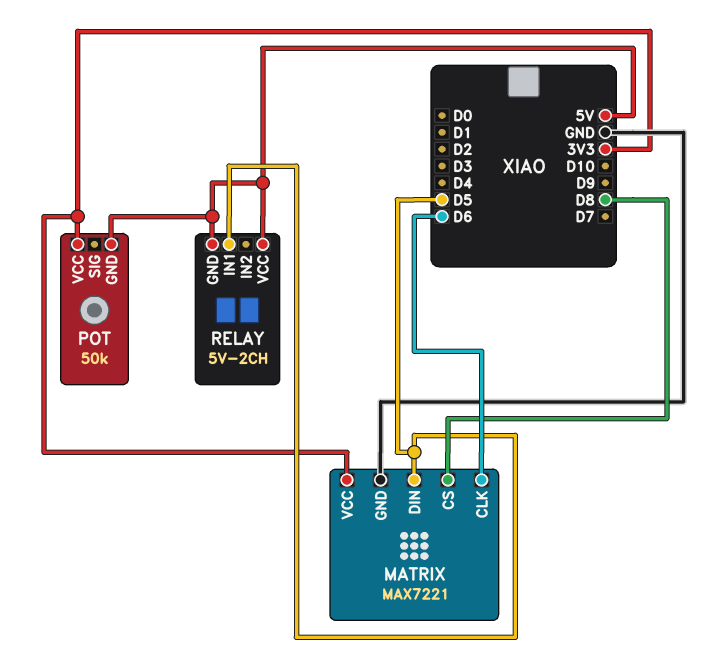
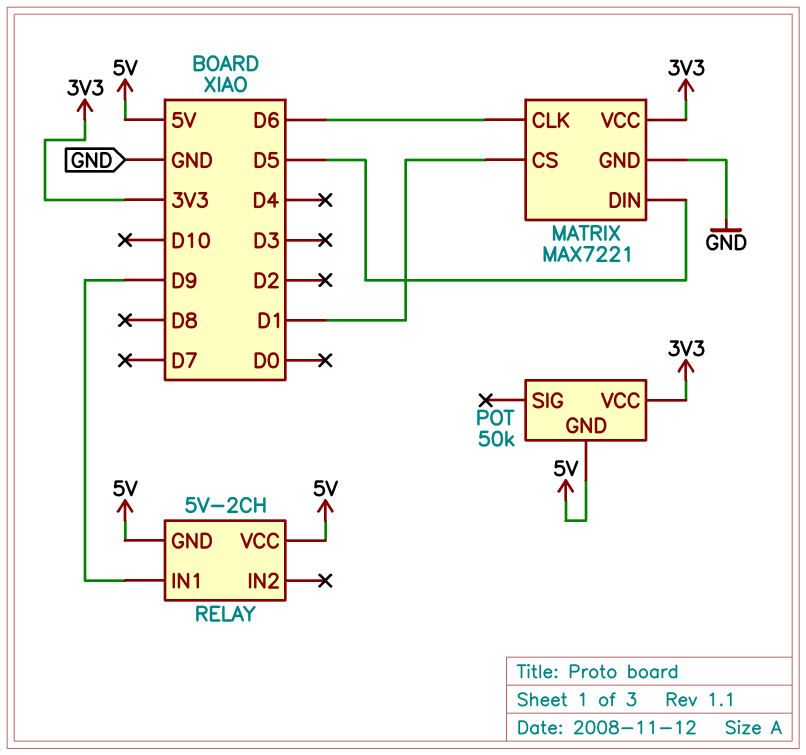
MATRIX pin CS: D8 -> D1
RELAY pin IN1: D5 -> D9

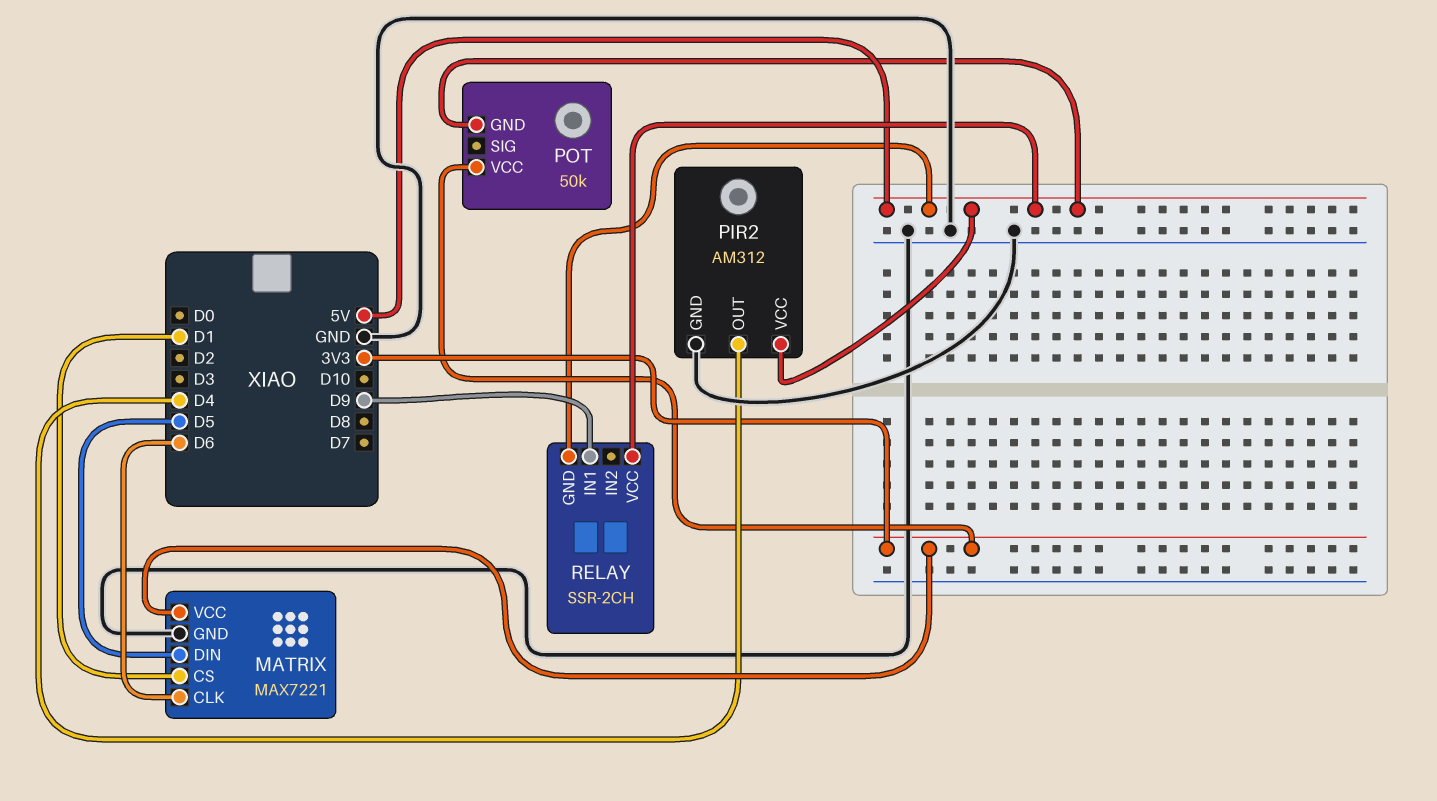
PIR2: none -> AM312
PIR2 pin GND: none -> GND
PIR2 pin OUT: none -> D4
PIR2 pin VCC: none -> 5V
RELAY: 5V-2CH -> SSR-2CH

